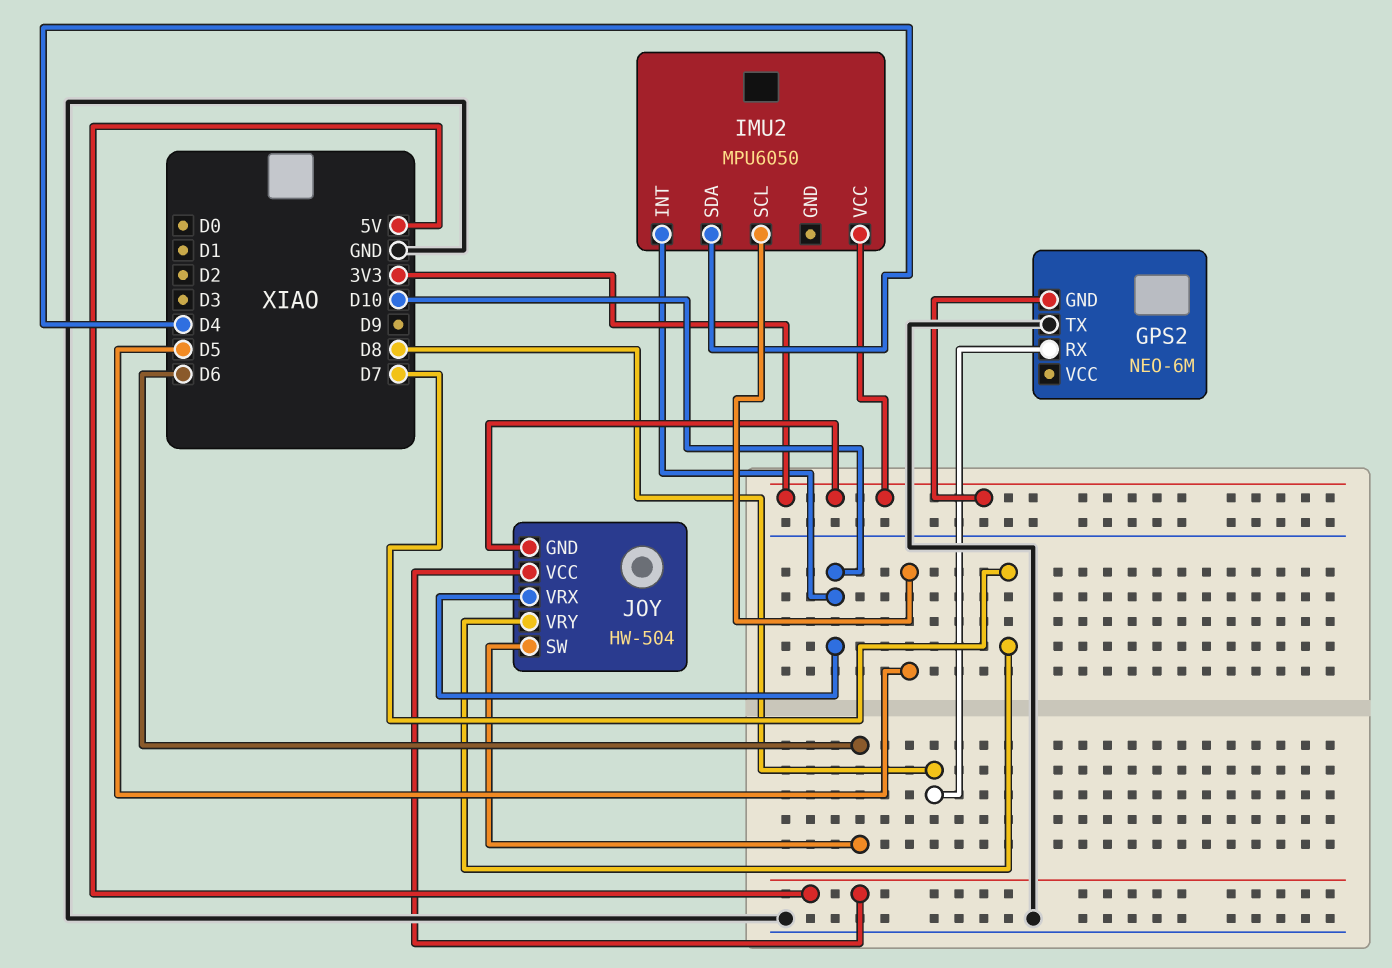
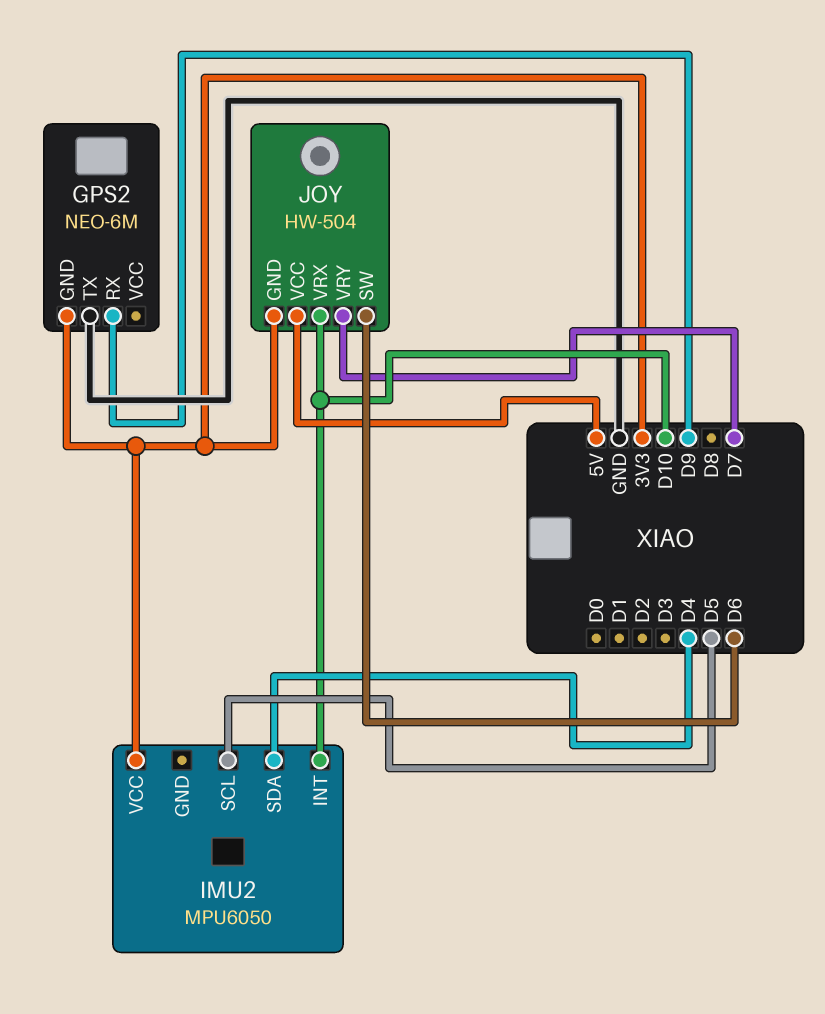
GPS2 pin RX: D8 -> D9

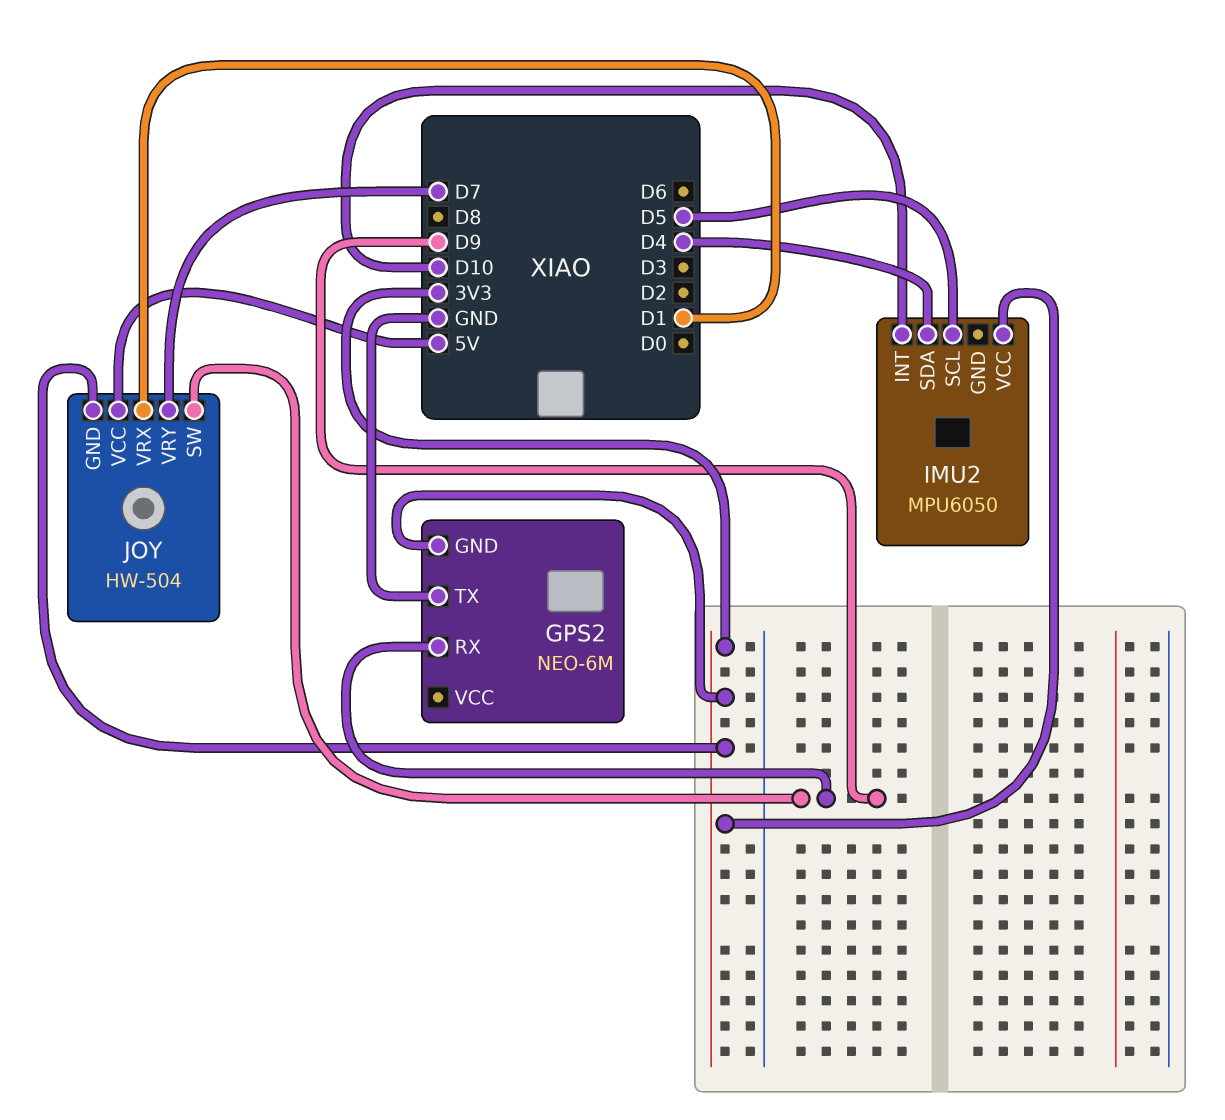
JOY pin SW: D6 -> D9
JOY pin VRX: D10 -> D1

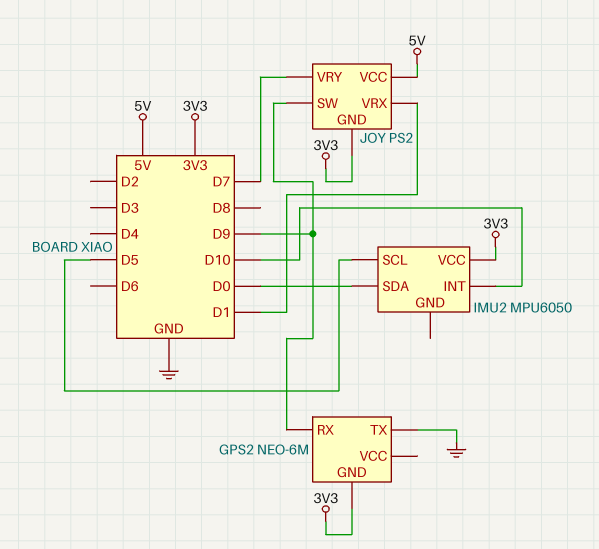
IMU2 pin SDA: D4 -> D0
JOY: HW-504 -> PS2

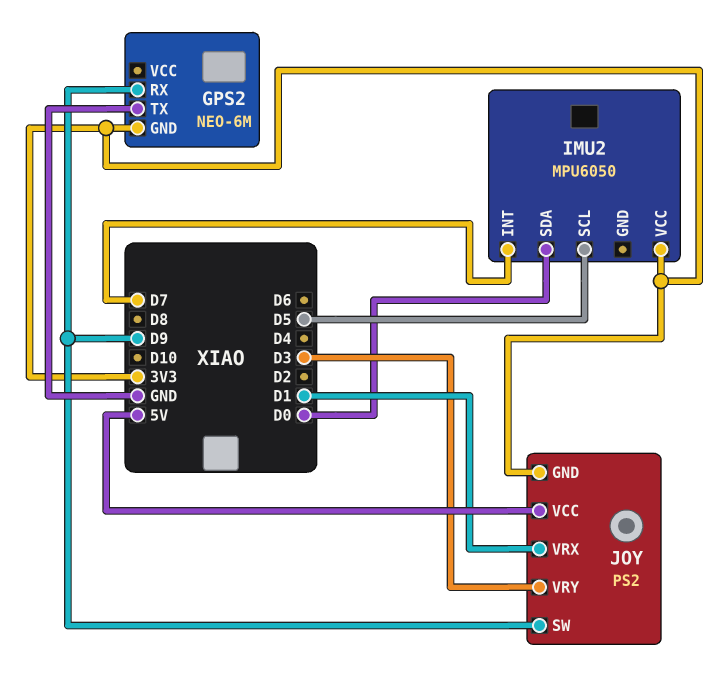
IMU2 pin INT: D10 -> D7
JOY pin VRY: D7 -> D3

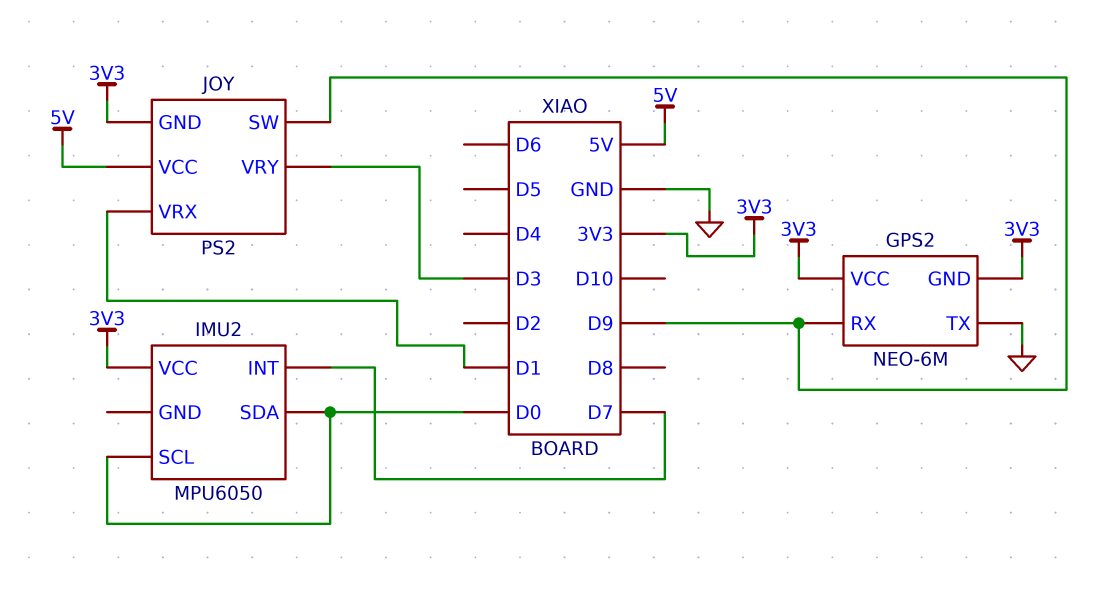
GPS2 pin VCC: none -> 3V3
IMU2 pin SCL: D5 -> D0

